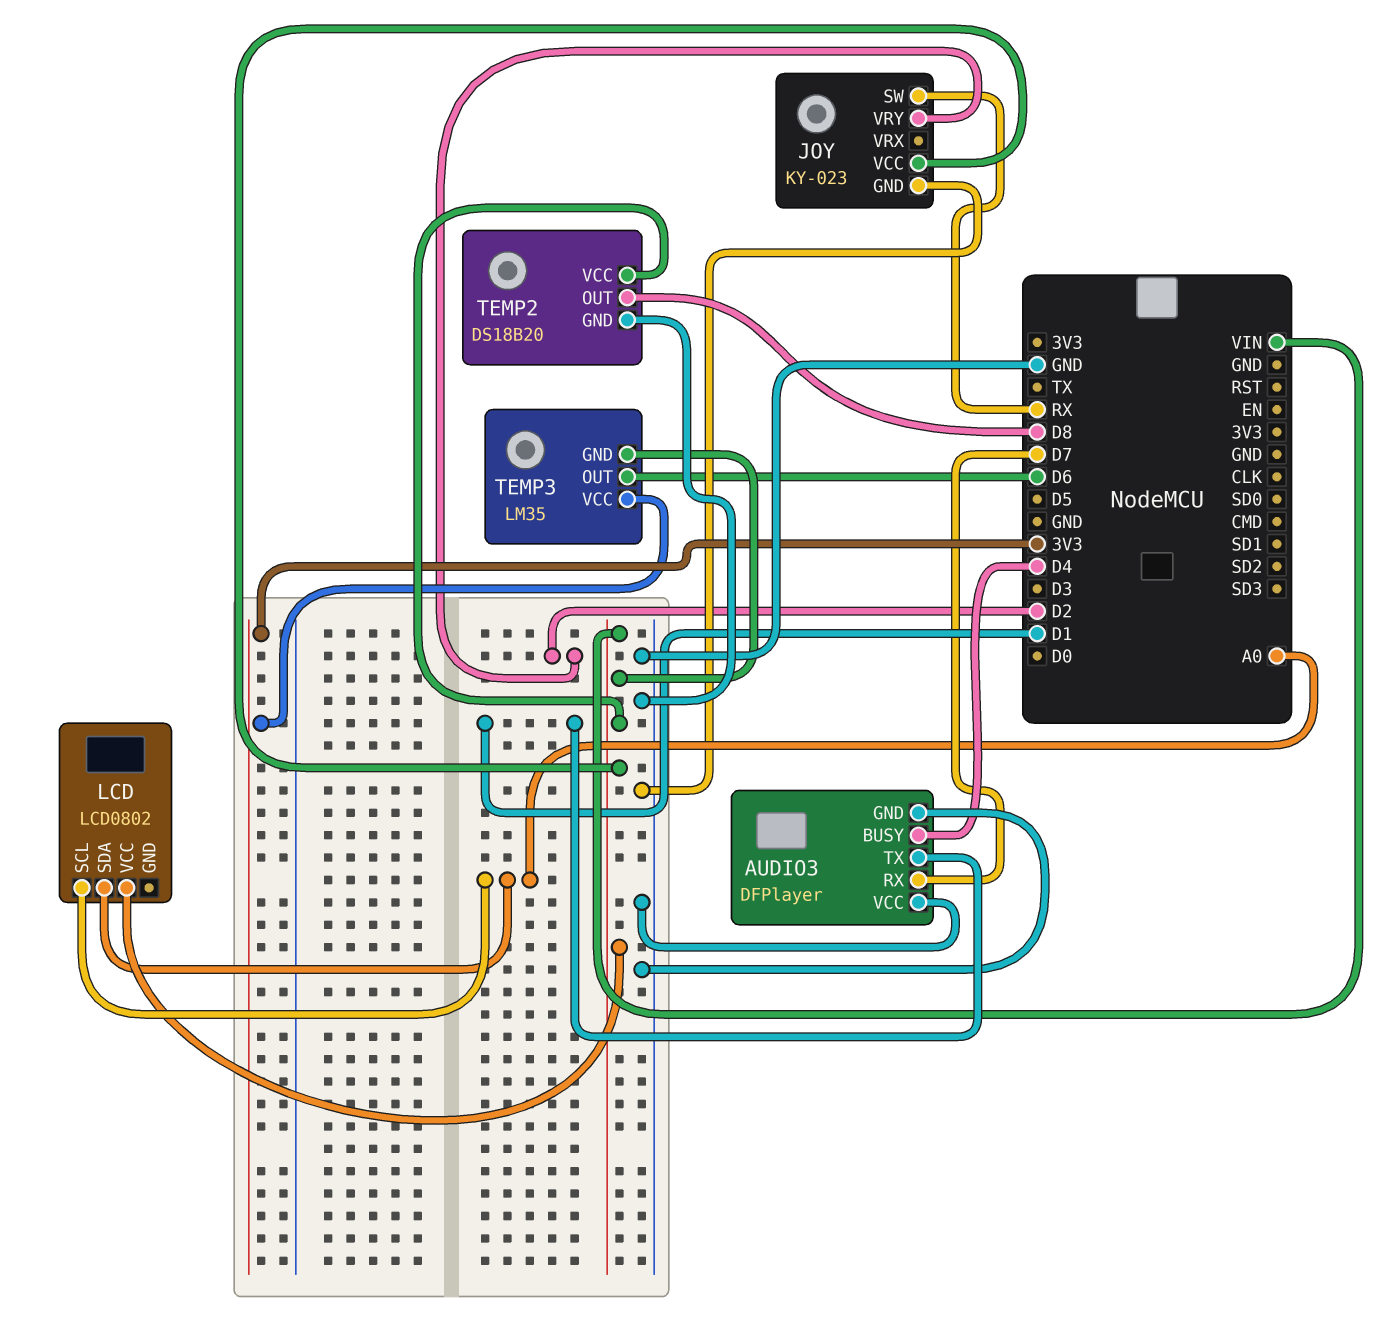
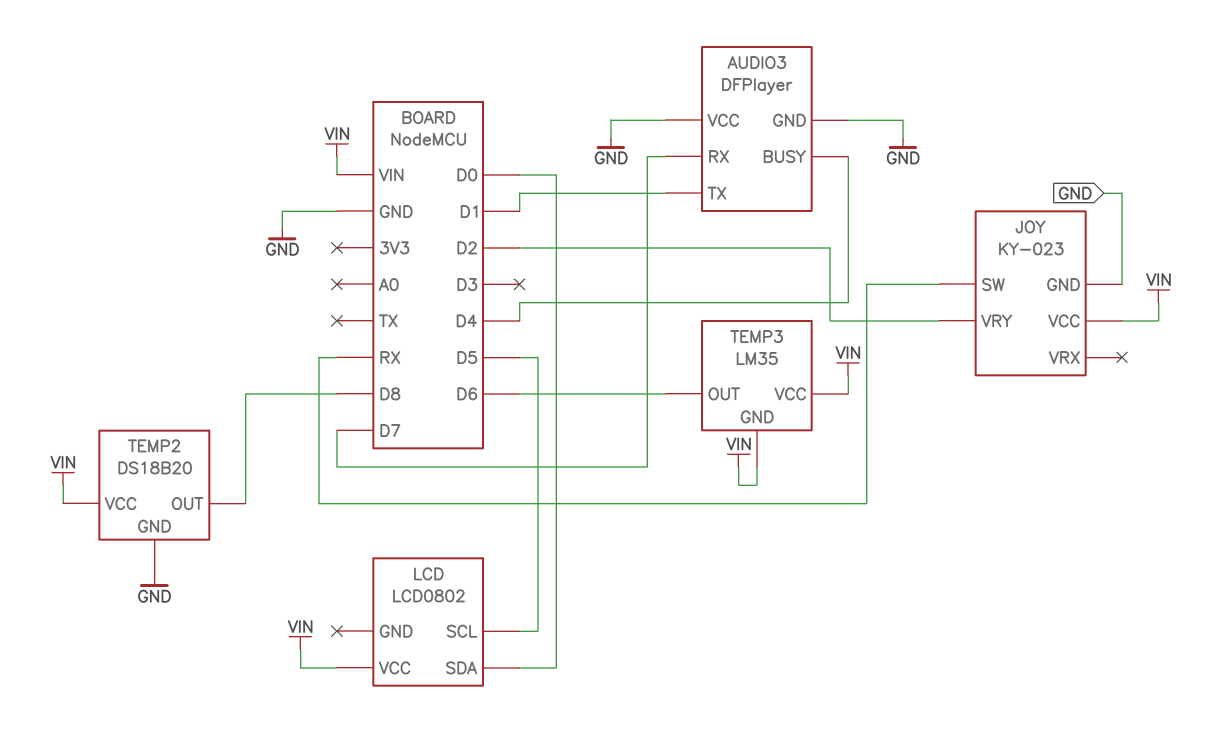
LCD pin SCL: A0 -> D5
LCD pin SDA: A0 -> D0
TEMP3 pin VCC: 3V3 -> VIN

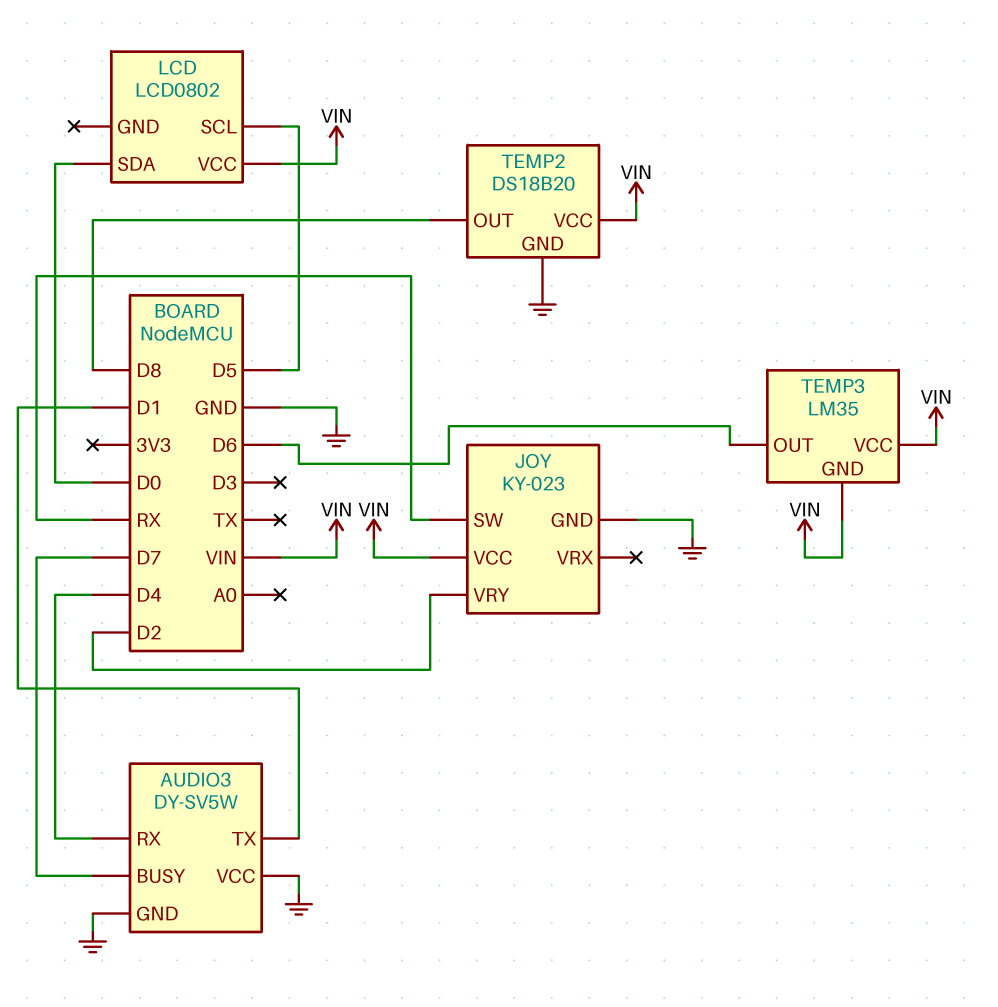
AUDIO3: DFPlayer -> DY-SV5W
AUDIO3 pin BUSY: D4 -> D7
AUDIO3 pin RX: D7 -> D4

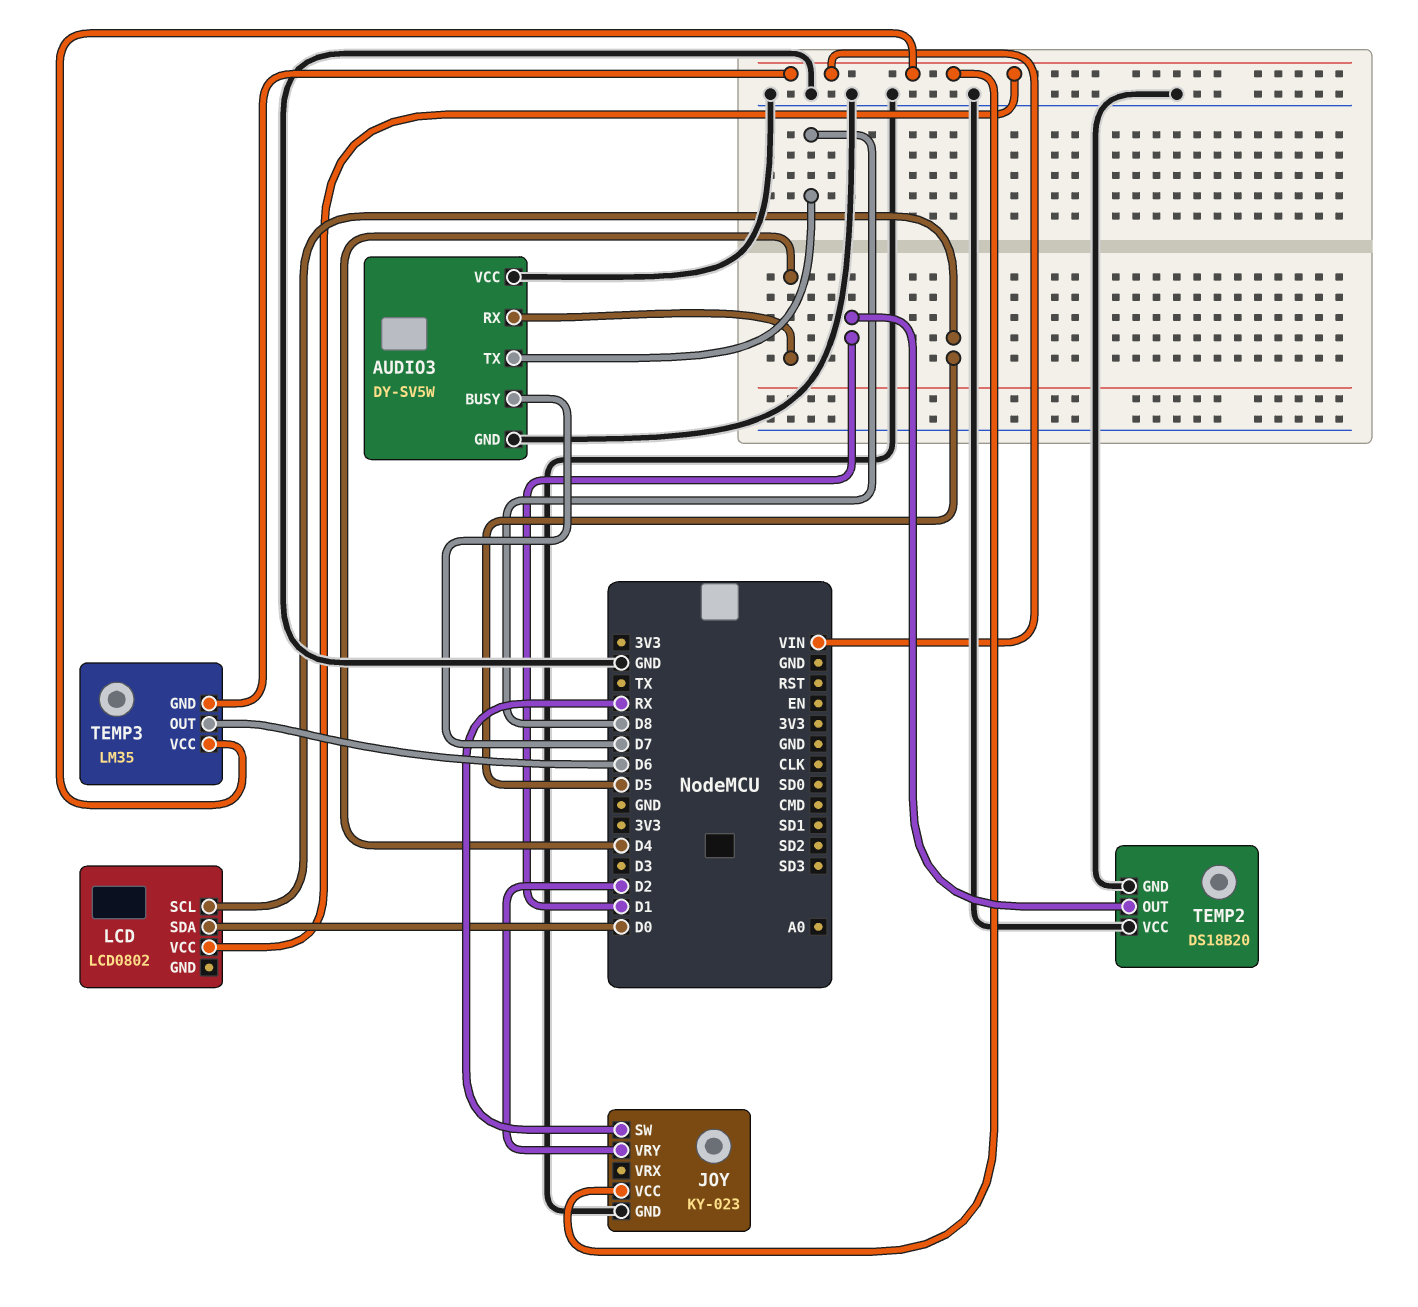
AUDIO3 pin TX: D1 -> D8
TEMP2 pin OUT: D8 -> D1
TEMP2 pin VCC: VIN -> GND

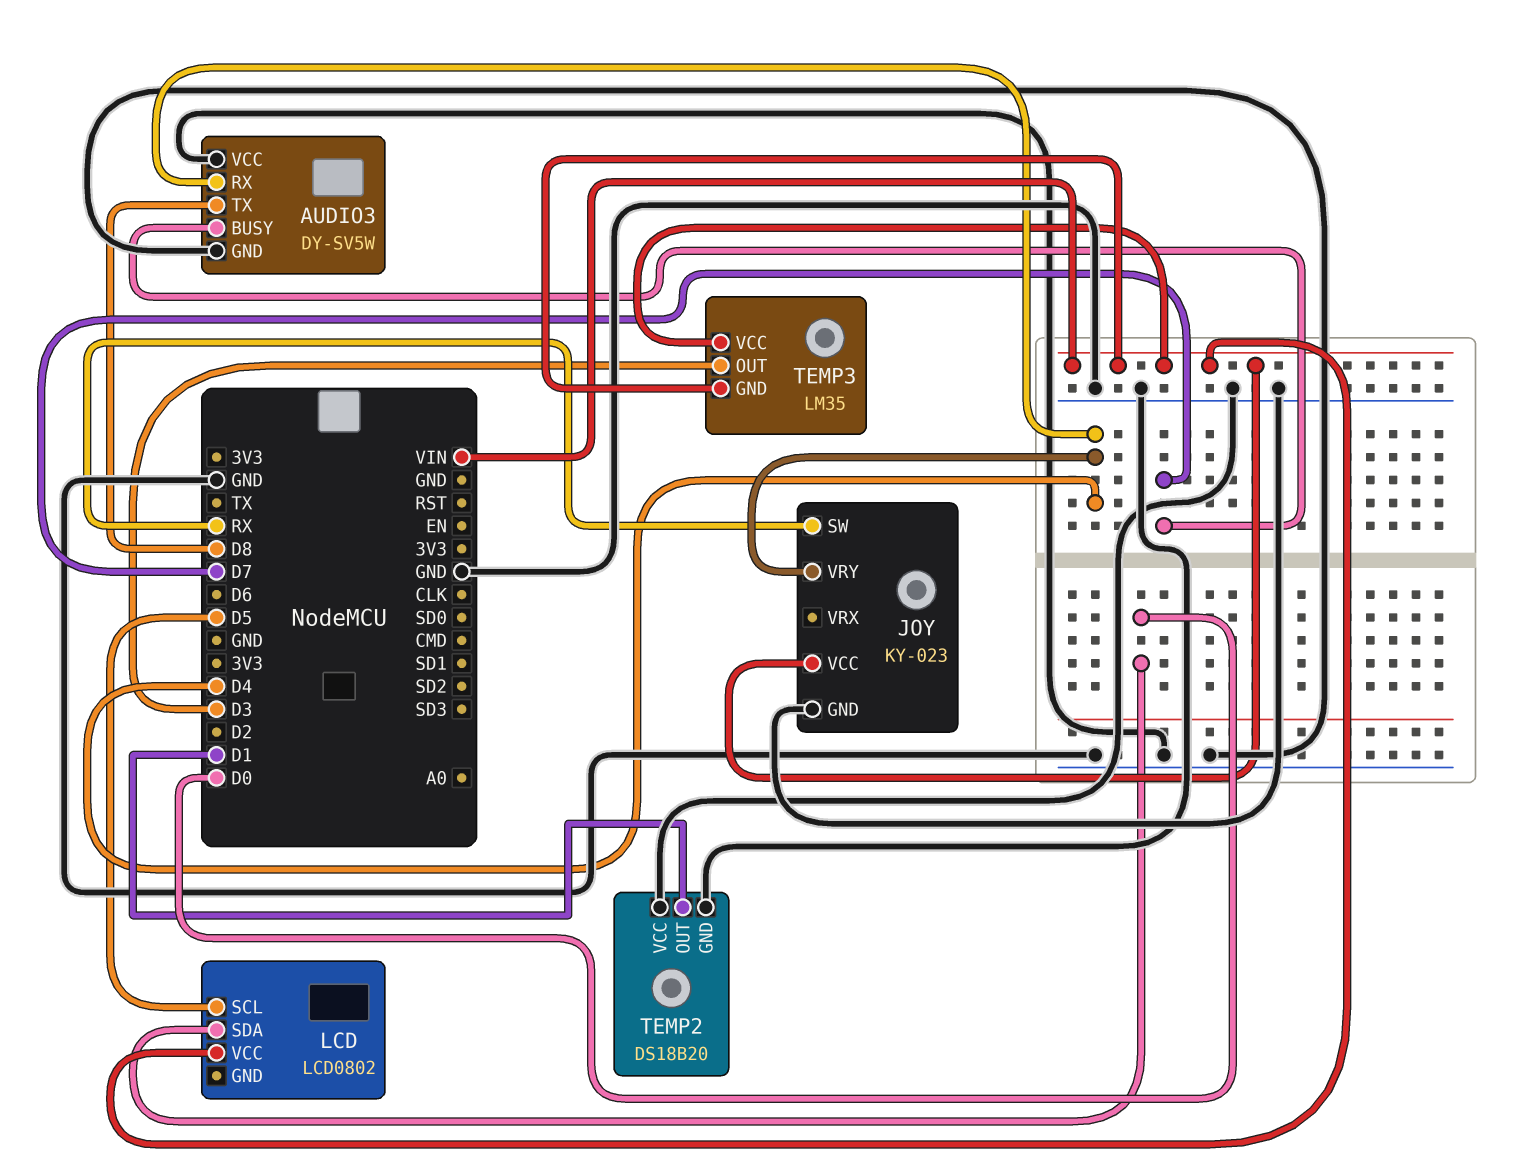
JOY pin VRY: D2 -> D4
TEMP3 pin OUT: D6 -> D3

